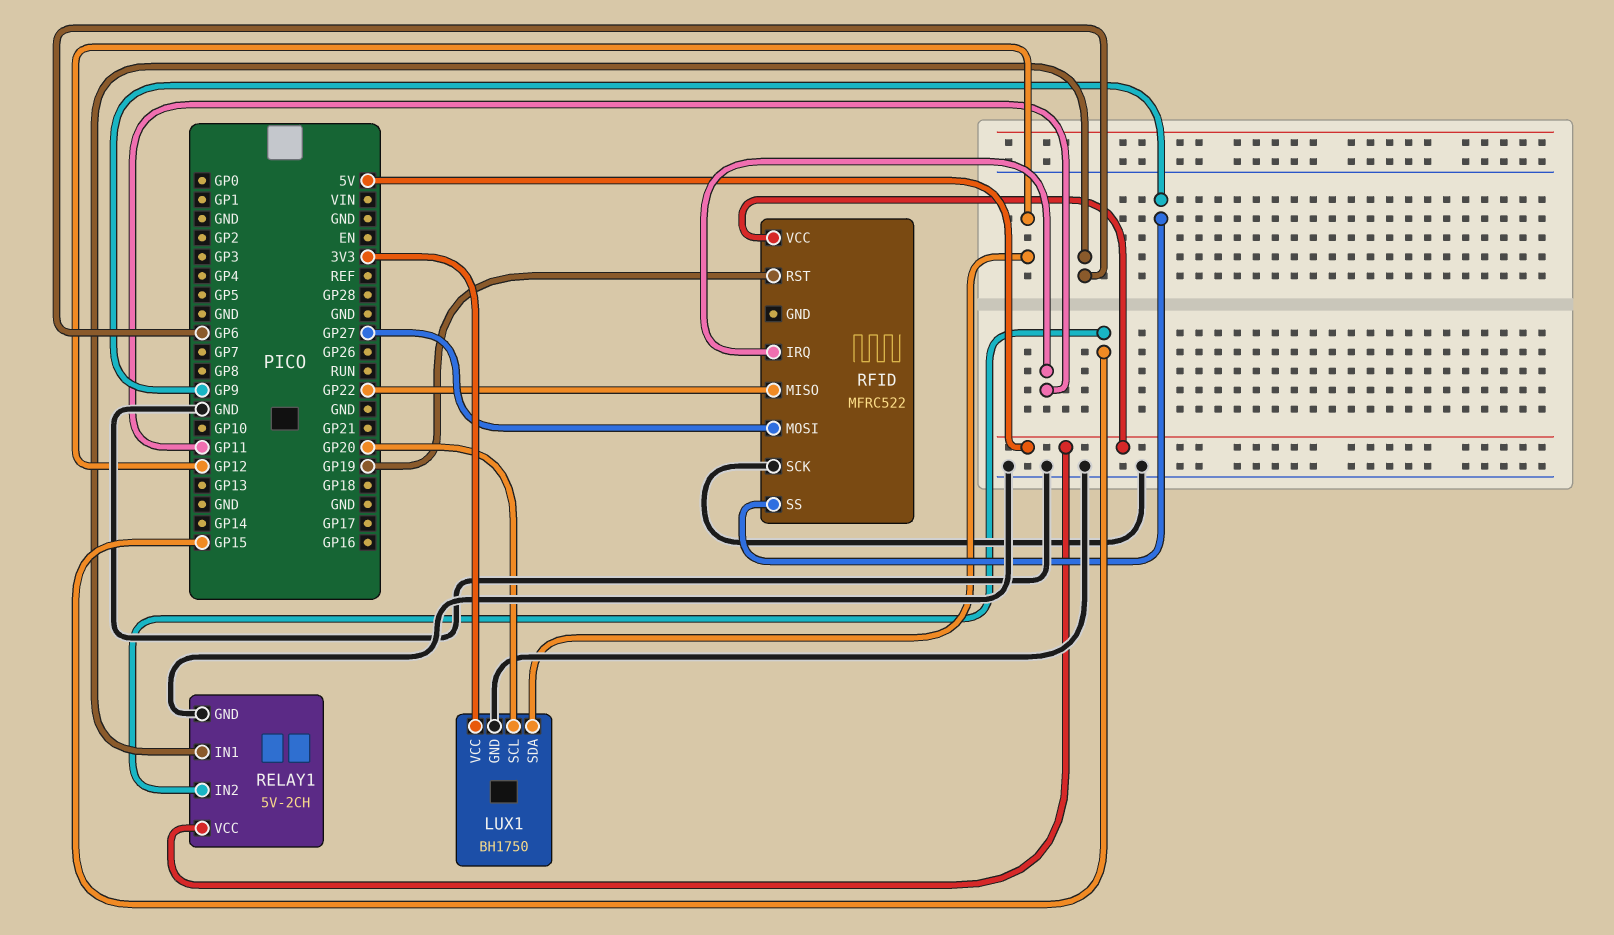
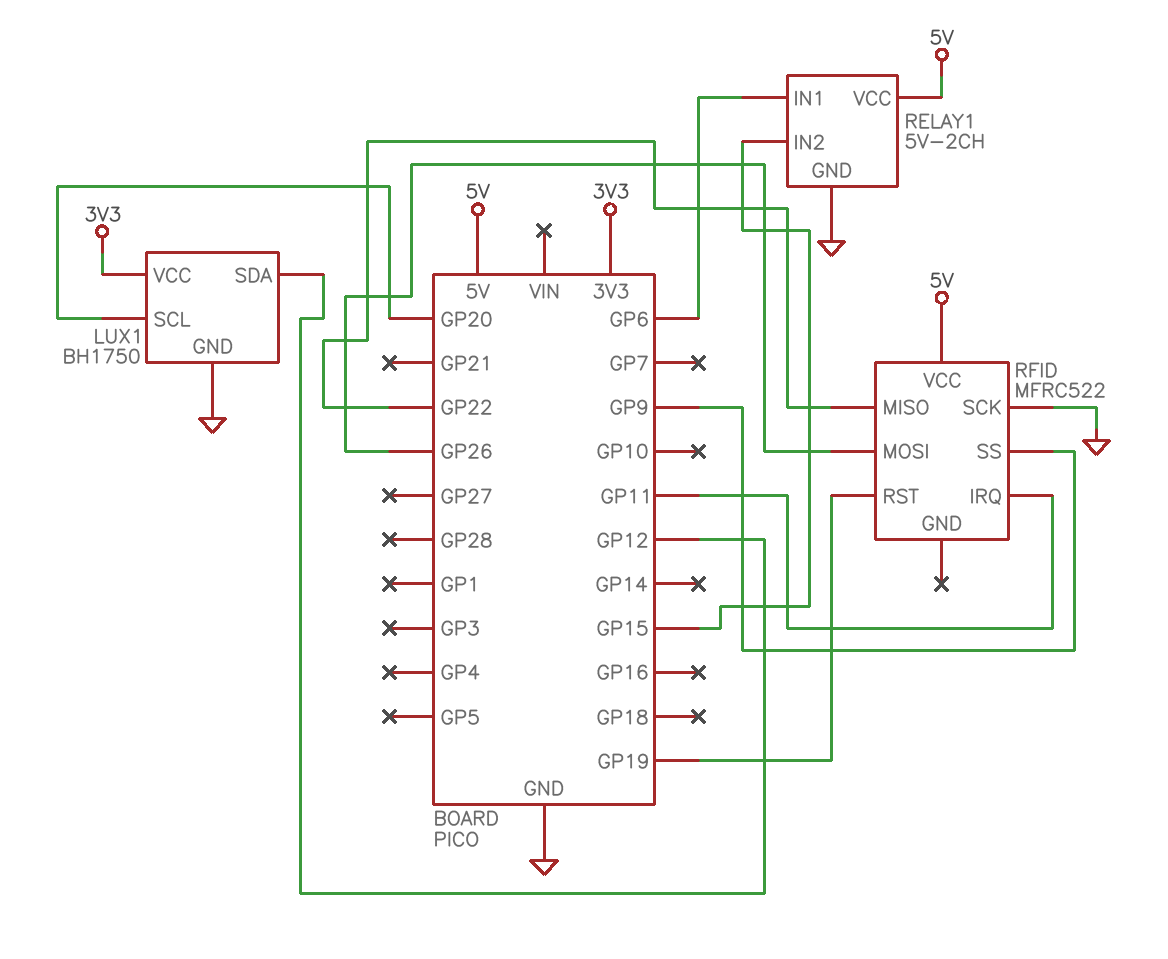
RFID pin MOSI: GP27 -> GP26

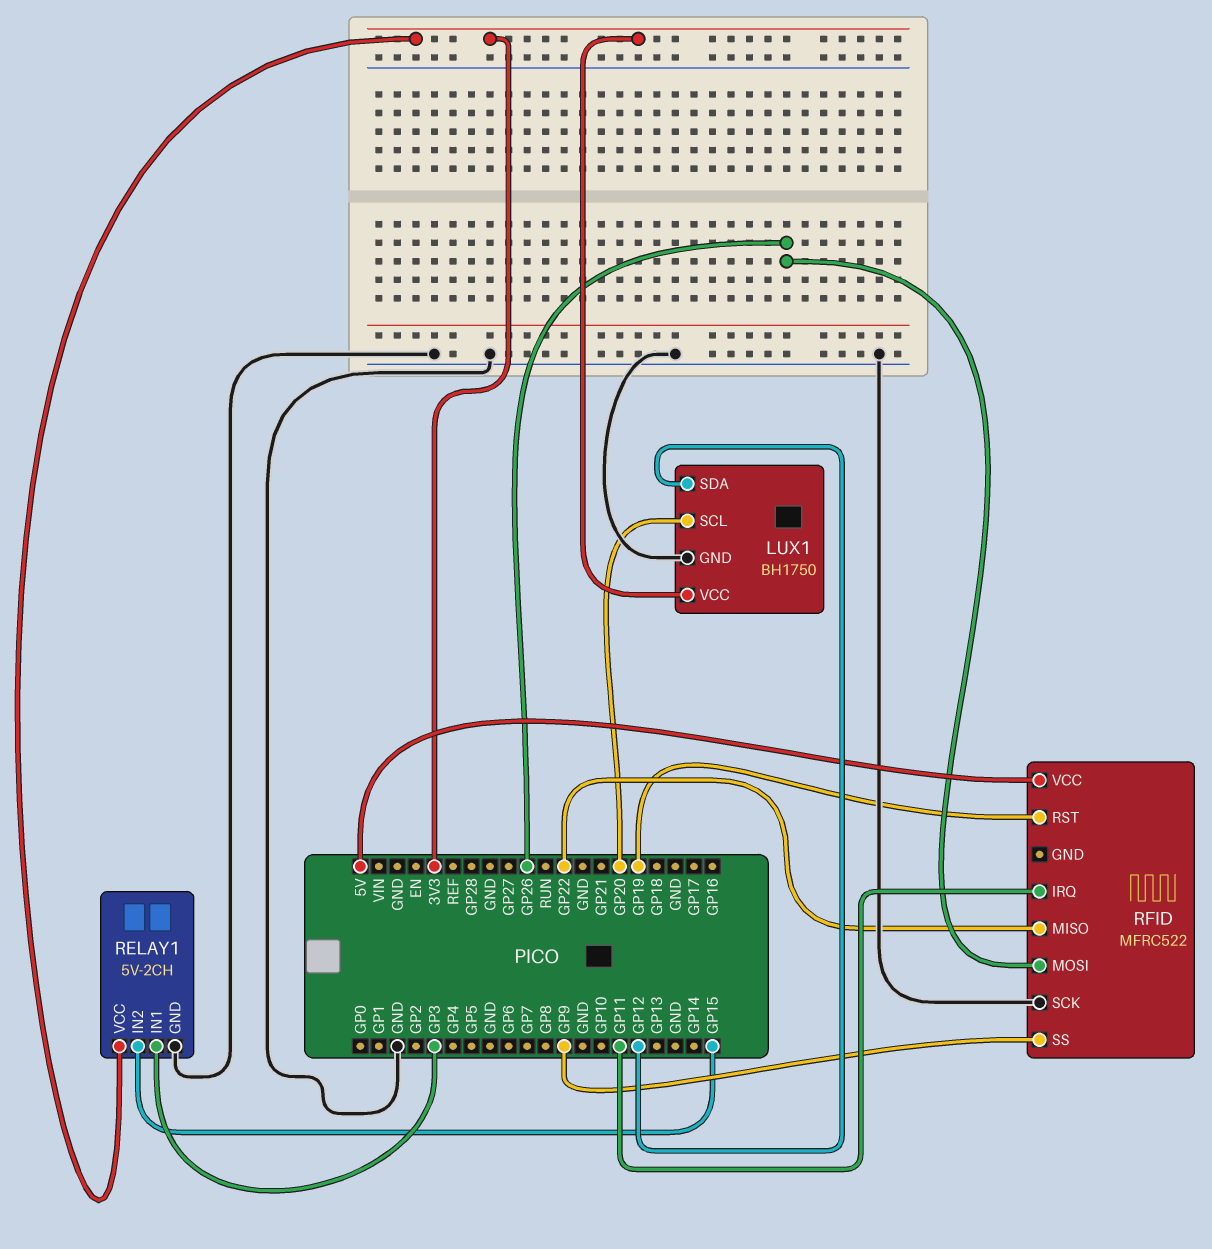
RELAY1 pin IN1: GP6 -> GP3
RELAY1 pin VCC: 5V -> 3V3

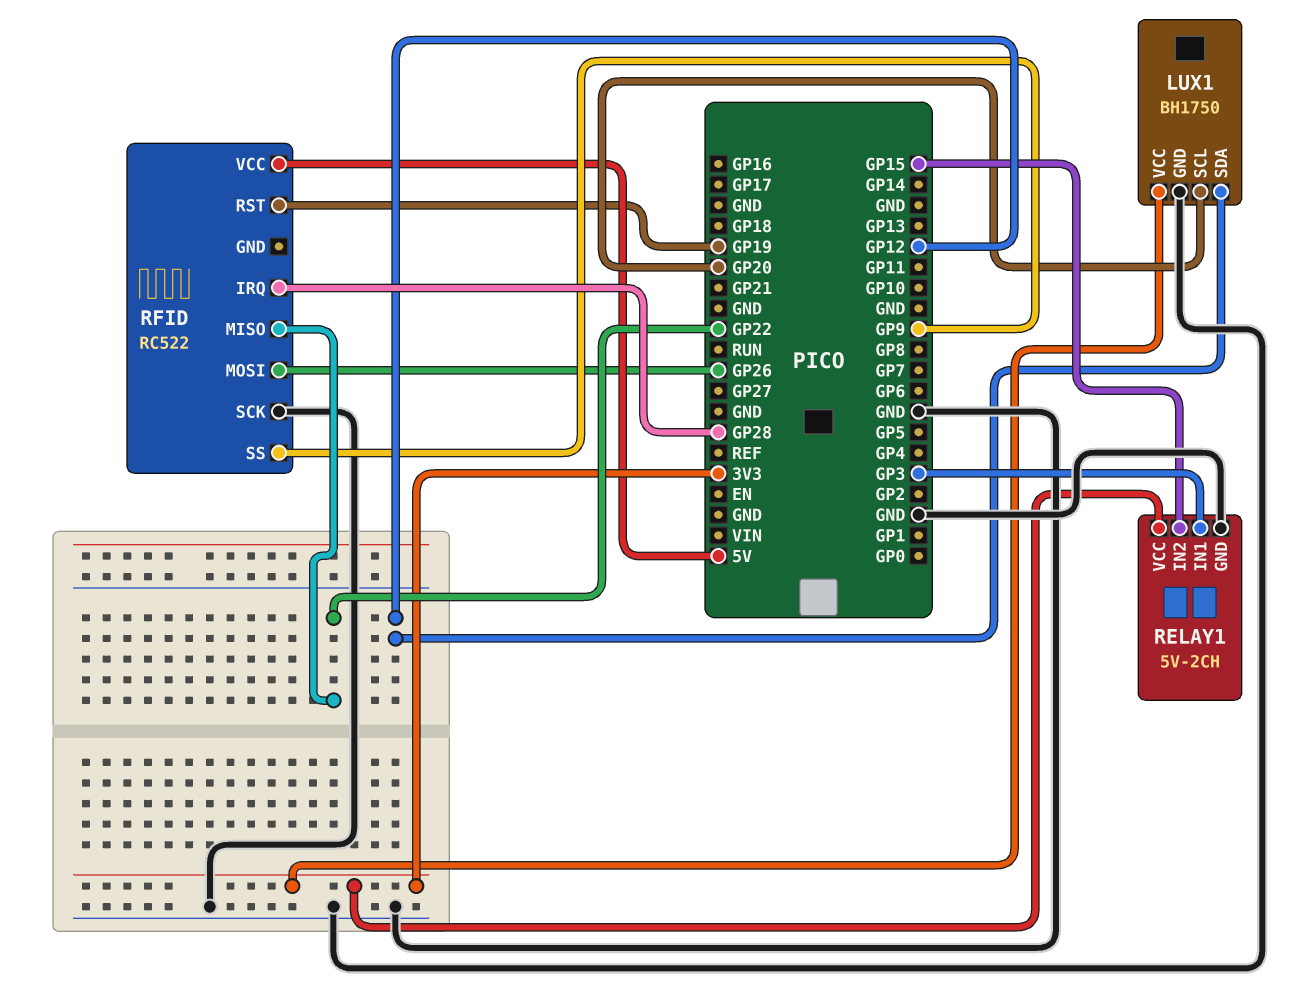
RFID: MFRC522 -> RC522
RFID pin IRQ: GP11 -> GP28

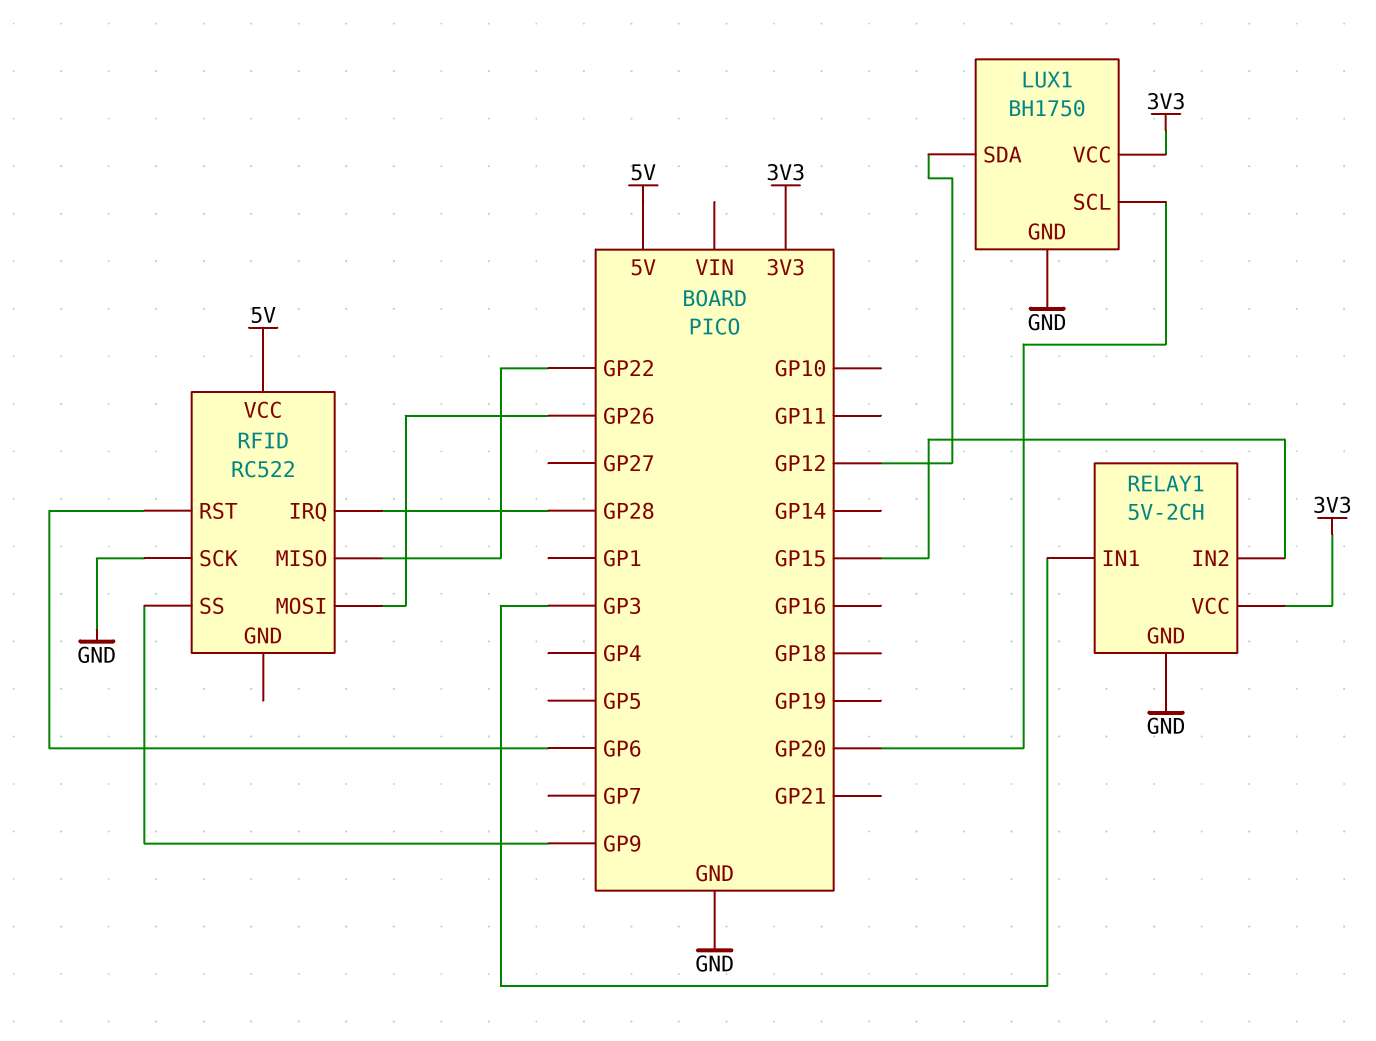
RFID pin RST: GP19 -> GP6

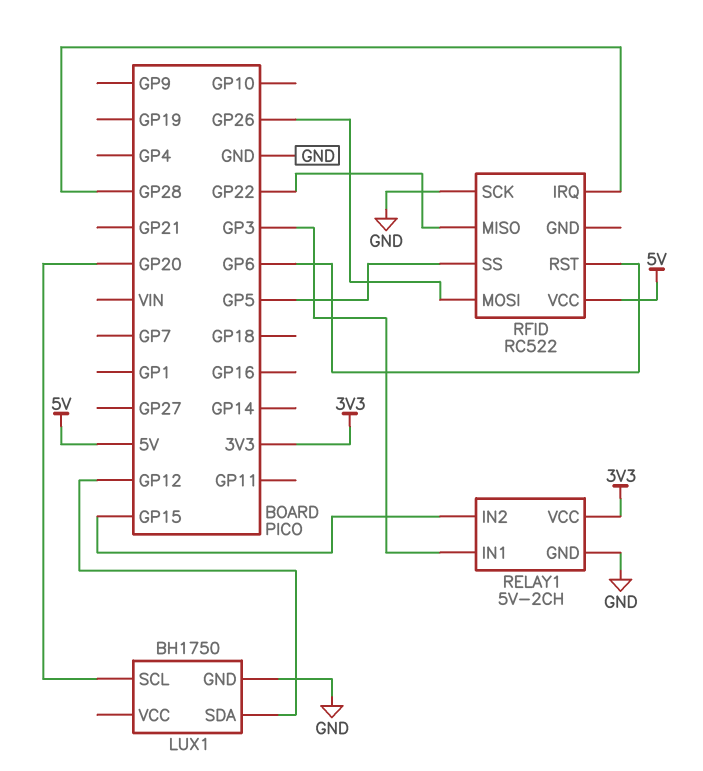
LUX1 pin VCC: 3V3 -> none
RFID pin SS: GP9 -> GP5

